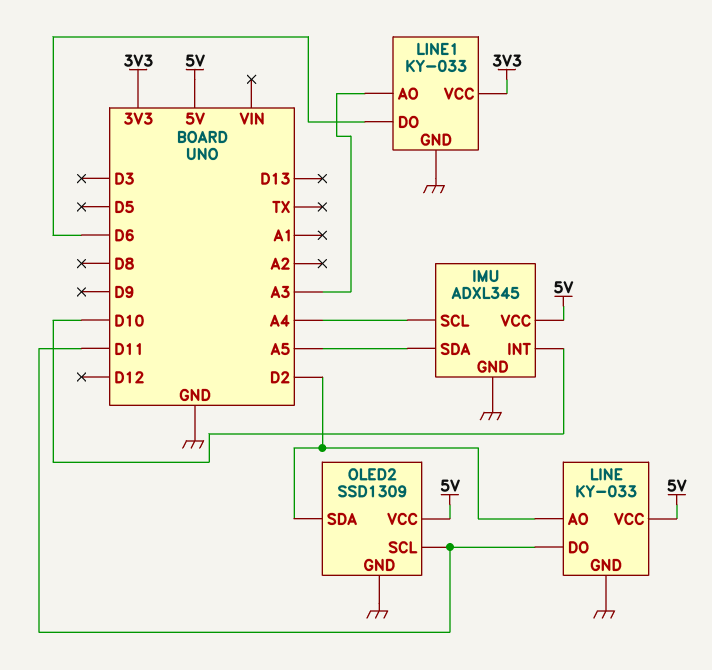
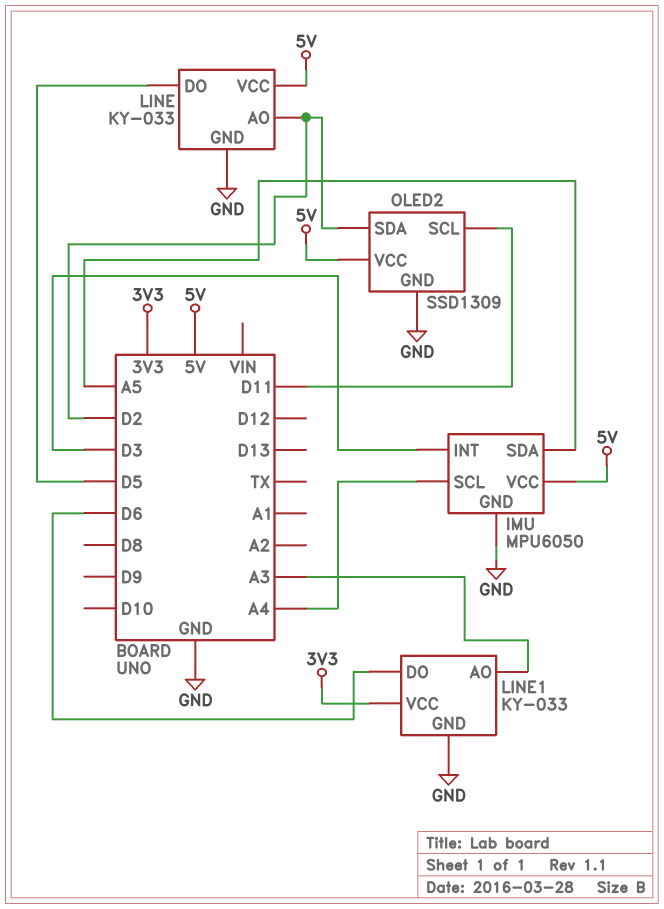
IMU: ADXL345 -> MPU6050
IMU pin INT: D10 -> D3
LINE pin DO: D11 -> D5

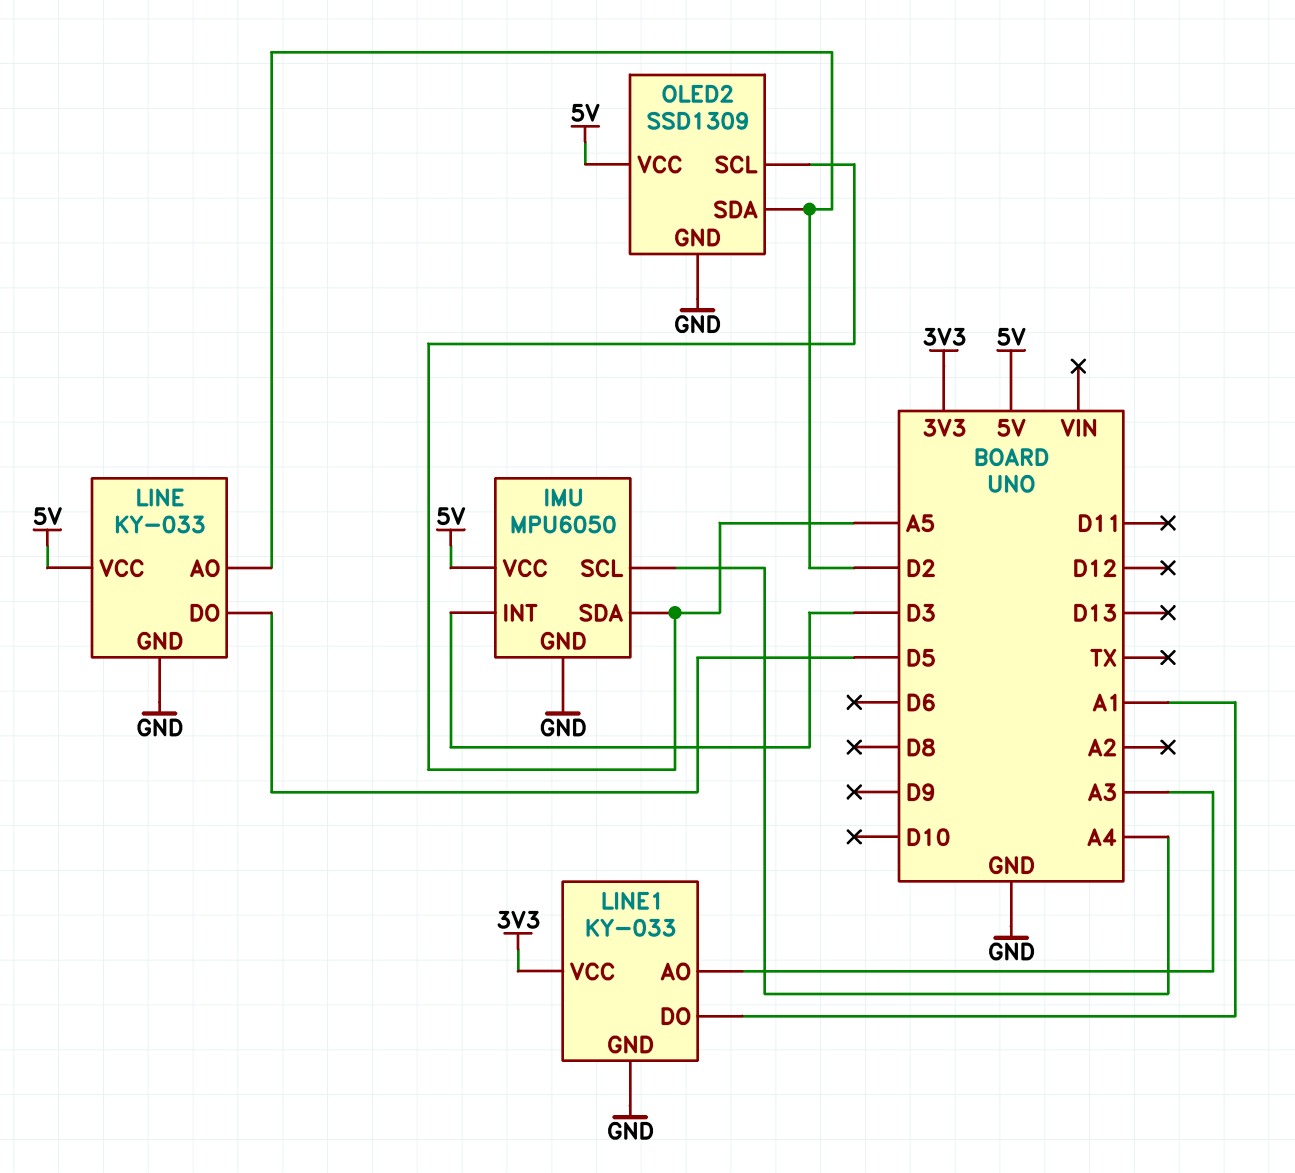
LINE1 pin DO: D6 -> A1
OLED2 pin SCL: D11 -> A5

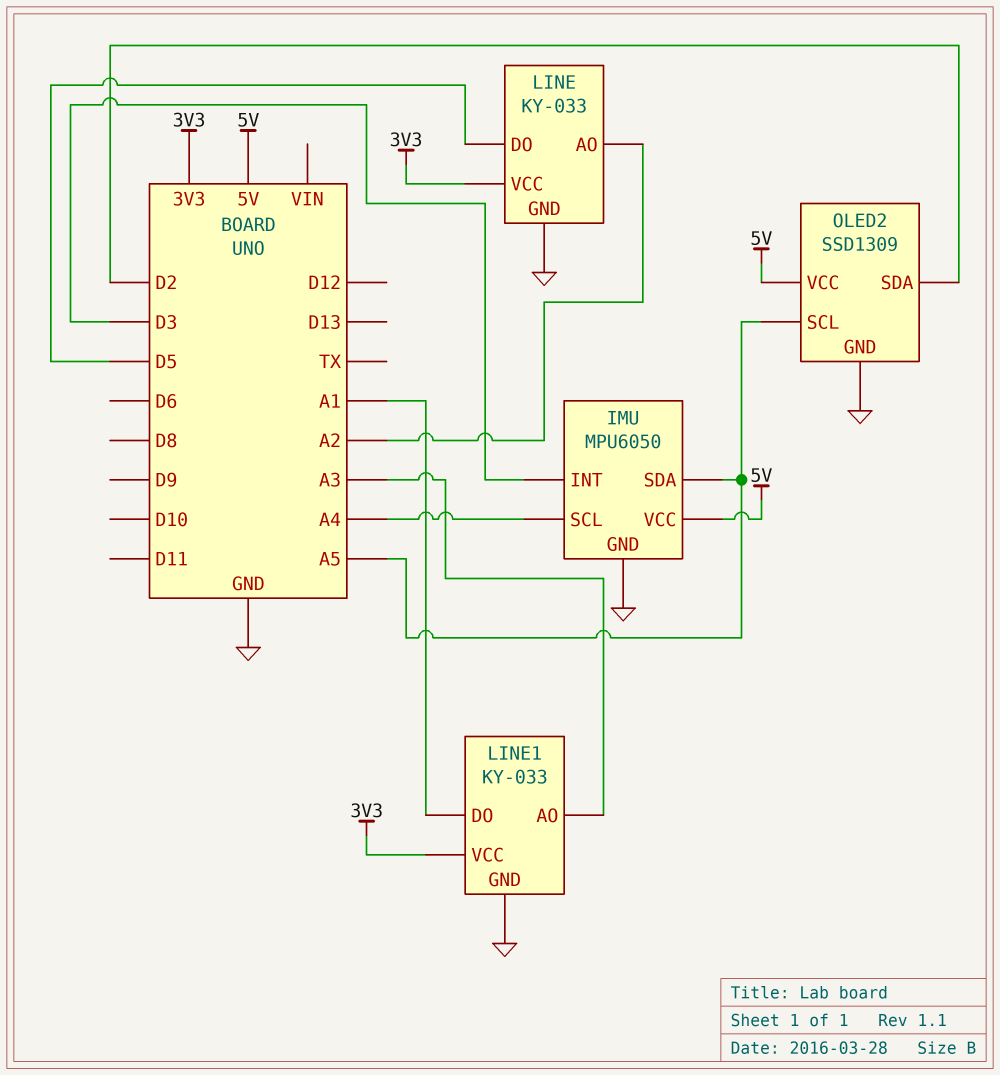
LINE pin AO: D2 -> A2
LINE pin VCC: 5V -> 3V3

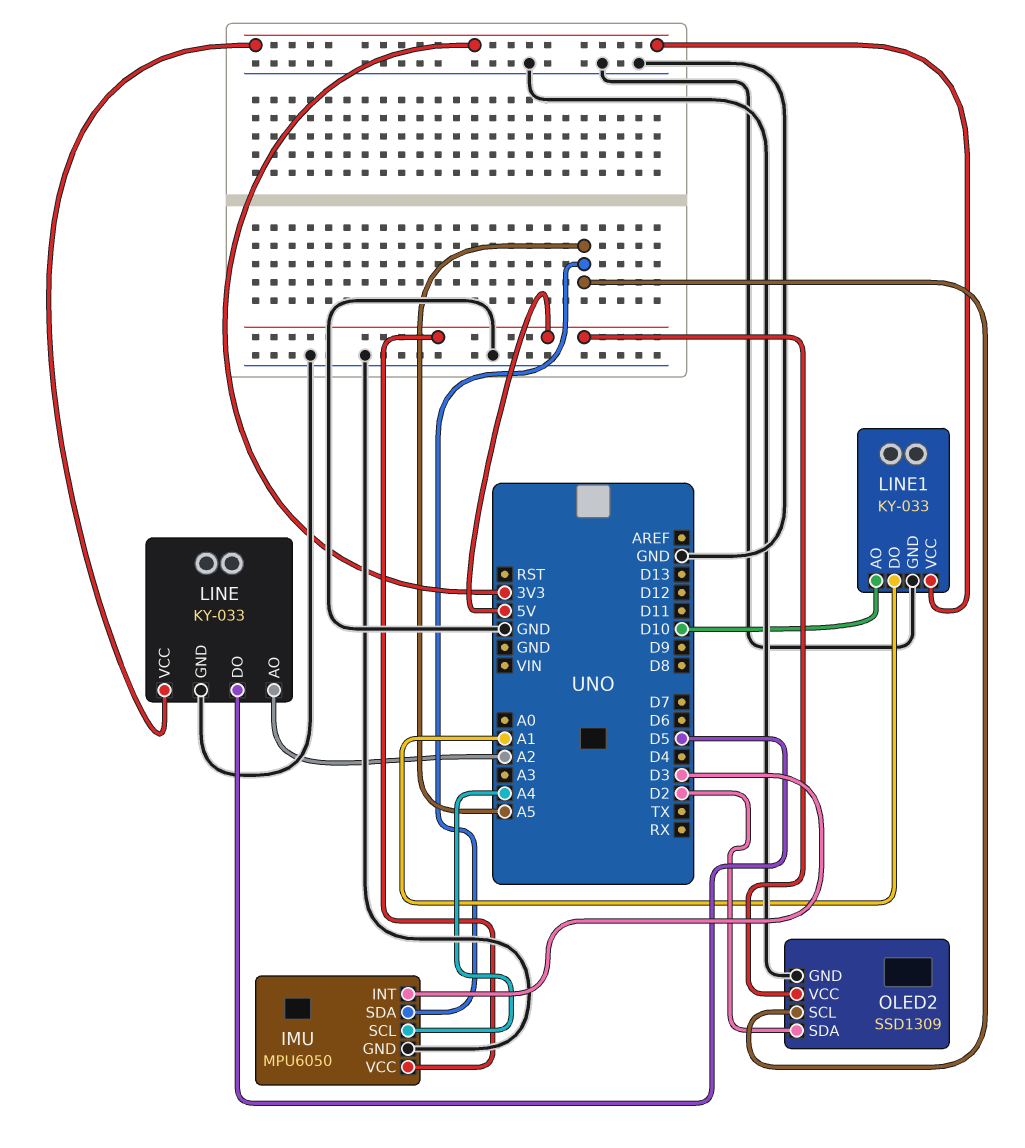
LINE1 pin AO: A3 -> D10

